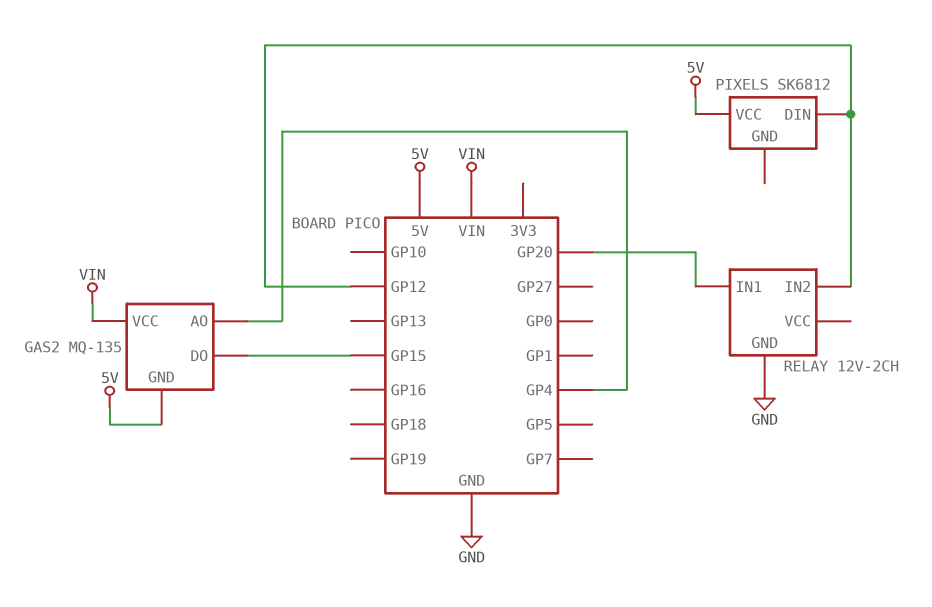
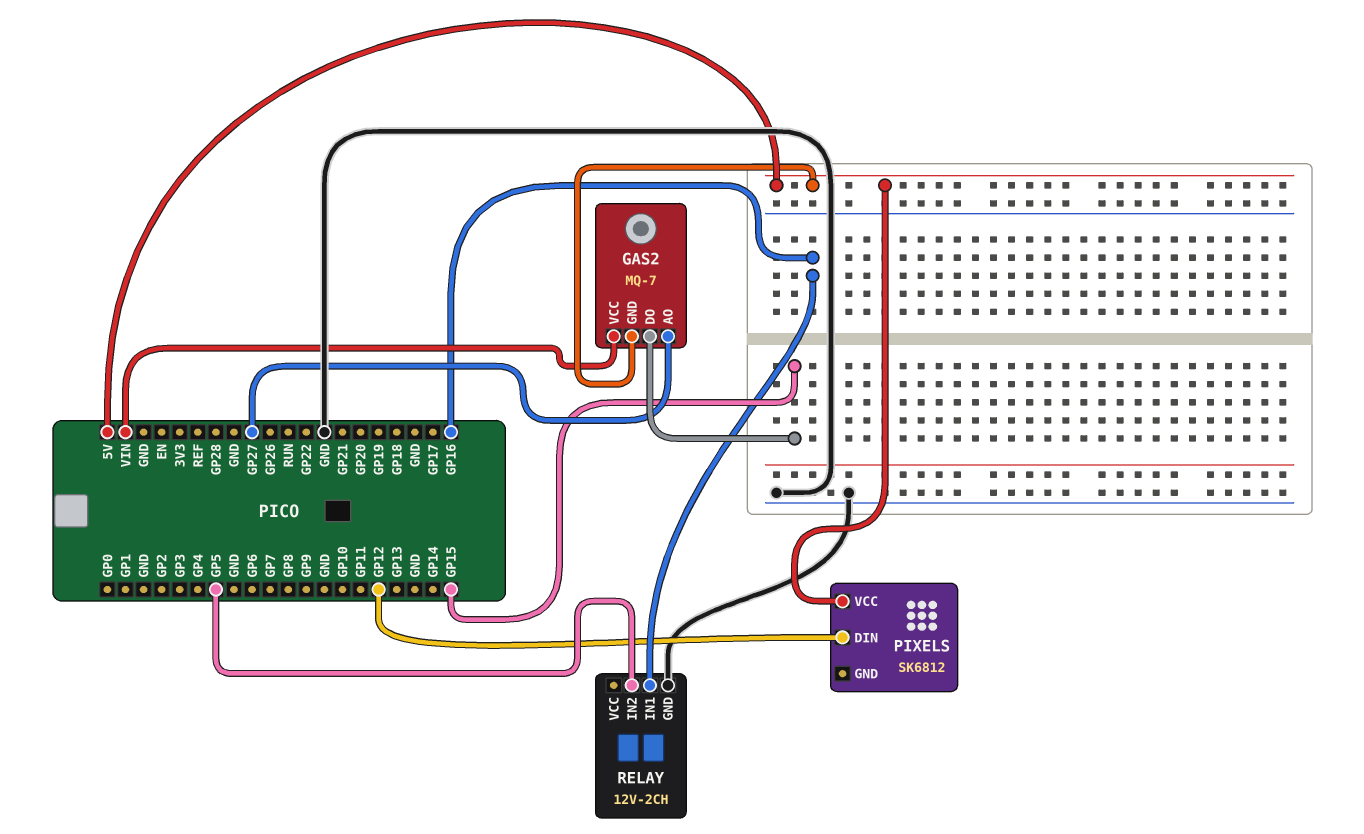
GAS2: MQ-135 -> MQ-7
GAS2 pin AO: GP4 -> GP27
RELAY pin IN1: GP20 -> GP16
RELAY pin IN2: GP12 -> GP5

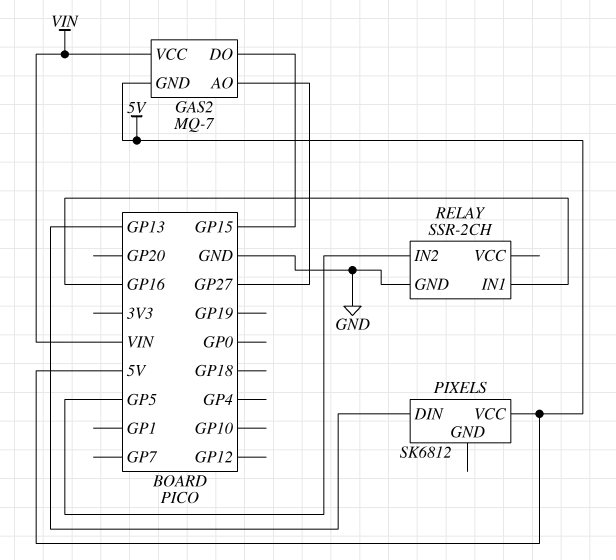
PIXELS pin DIN: GP12 -> GP13
RELAY: 12V-2CH -> SSR-2CH

